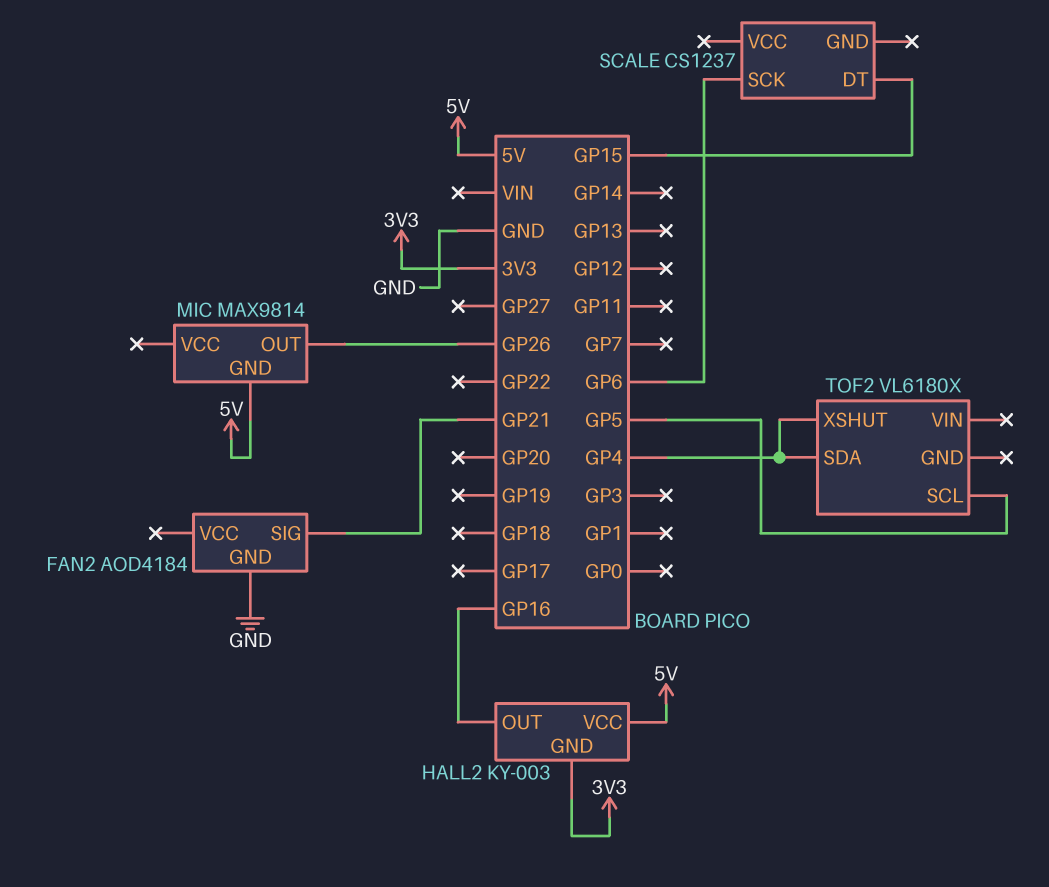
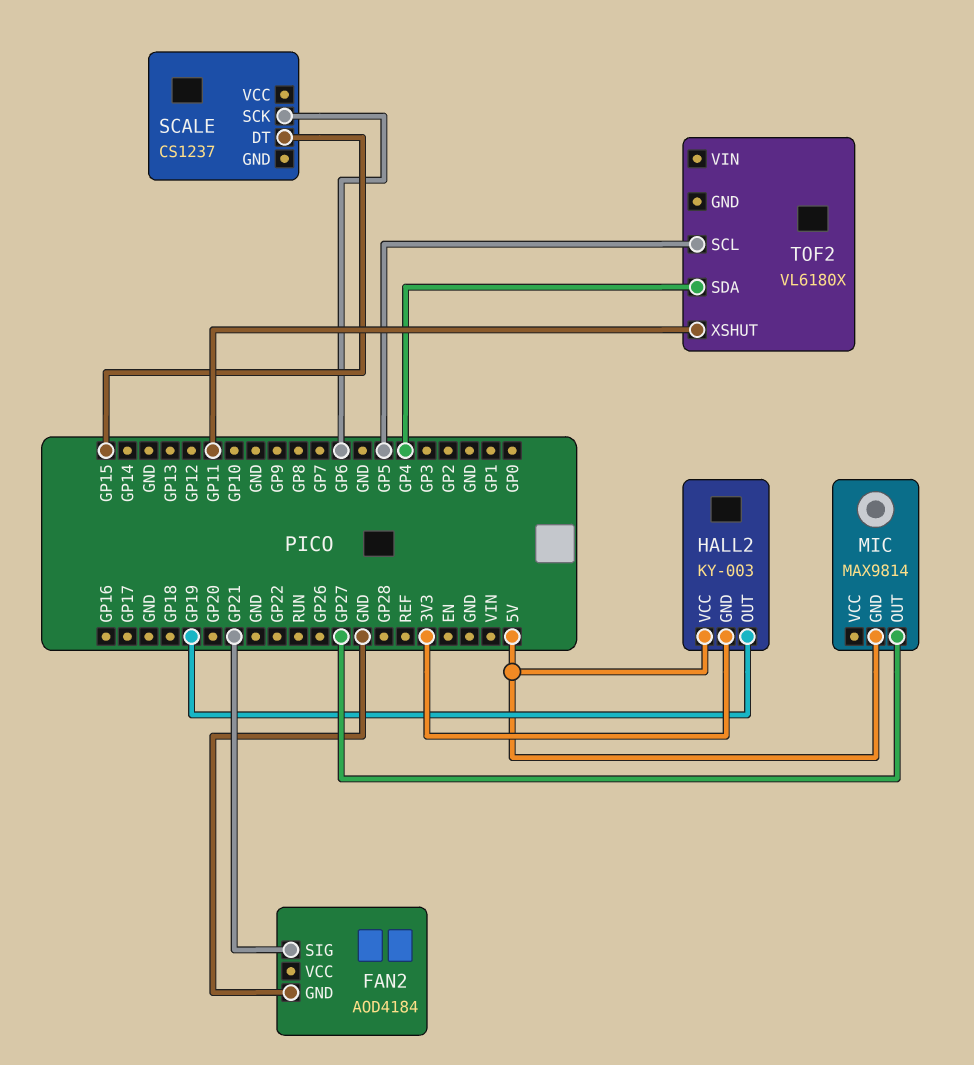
HALL2 pin OUT: GP16 -> GP19
MIC pin OUT: GP26 -> GP27
TOF2 pin XSHUT: GP4 -> GP11

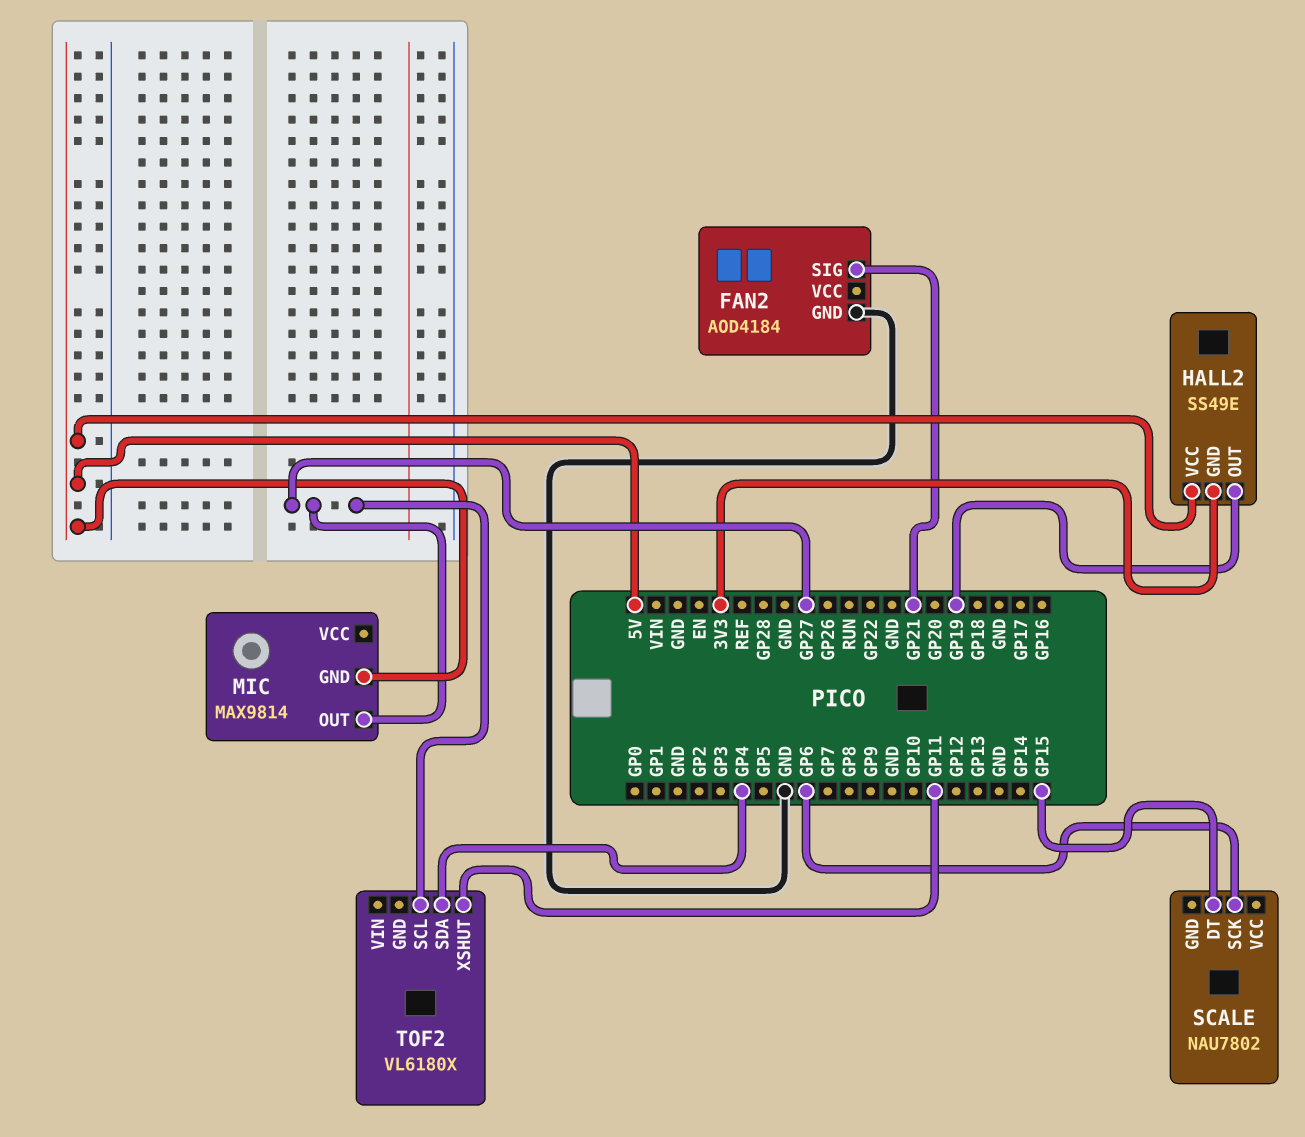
HALL2: KY-003 -> SS49E
SCALE: CS1237 -> NAU7802
TOF2 pin SCL: GP5 -> GP27

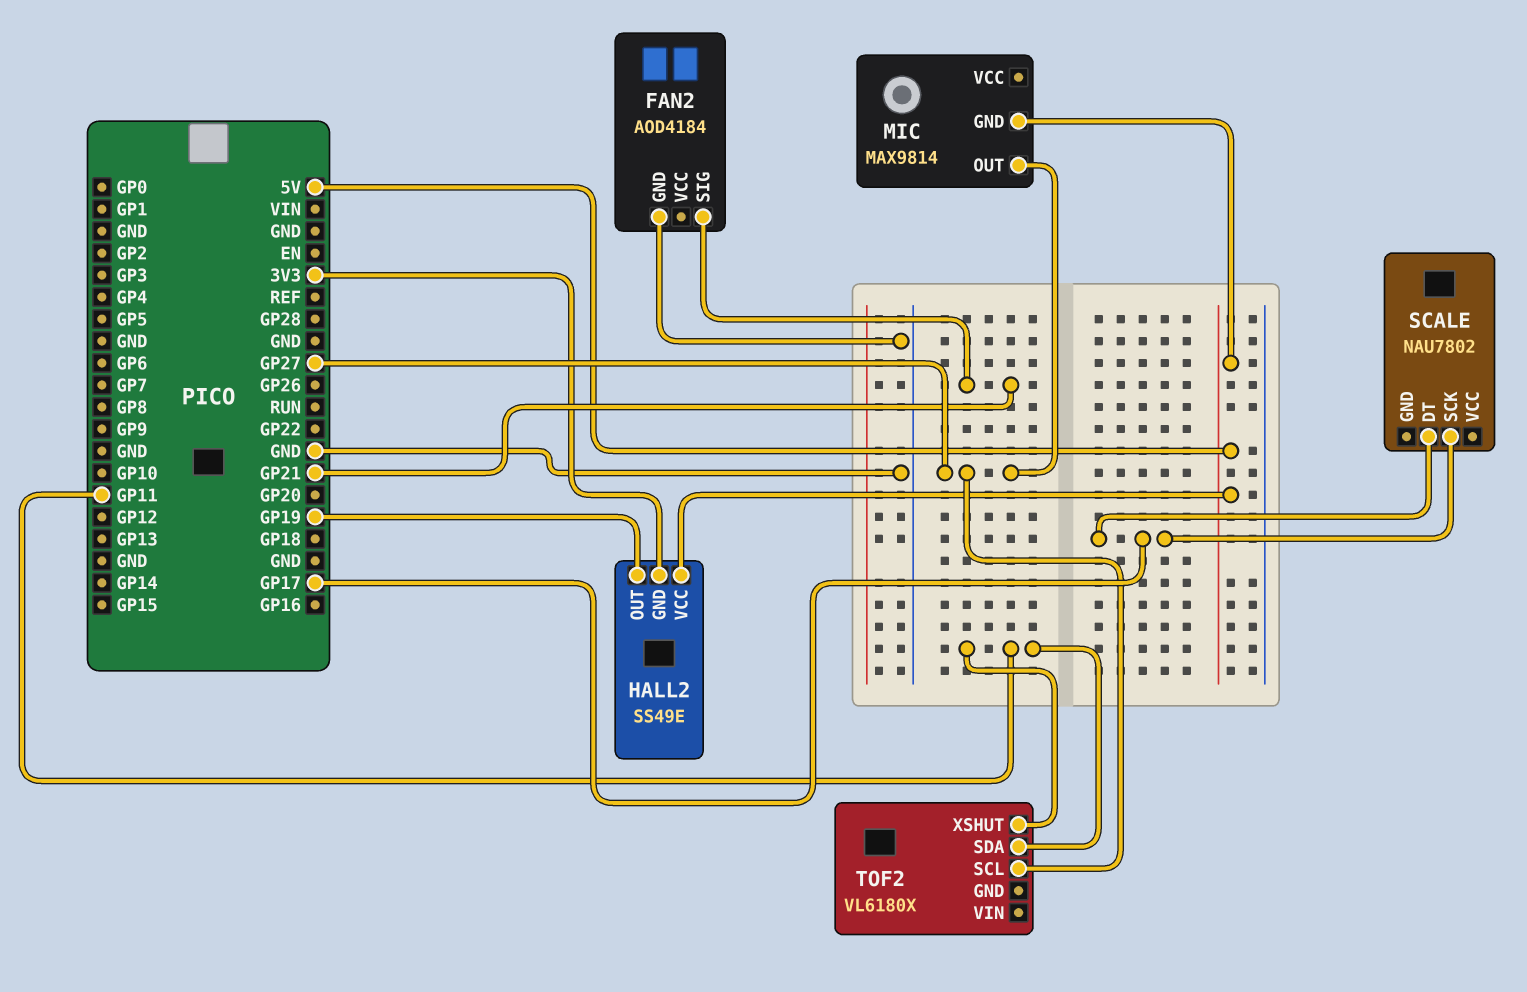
SCALE pin DT: GP15 -> GP17
SCALE pin SCK: GP6 -> GP17
TOF2 pin SDA: GP4 -> GP11

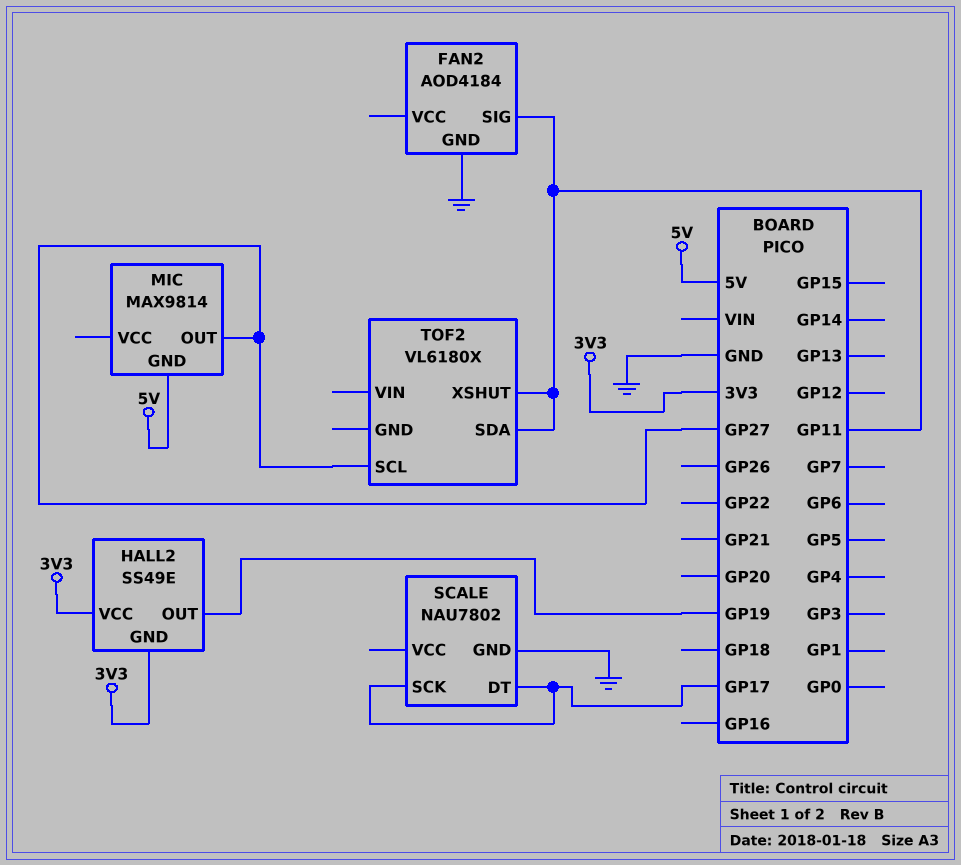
FAN2 pin SIG: GP21 -> GP11
HALL2 pin VCC: 5V -> 3V3
SCALE pin GND: none -> GND

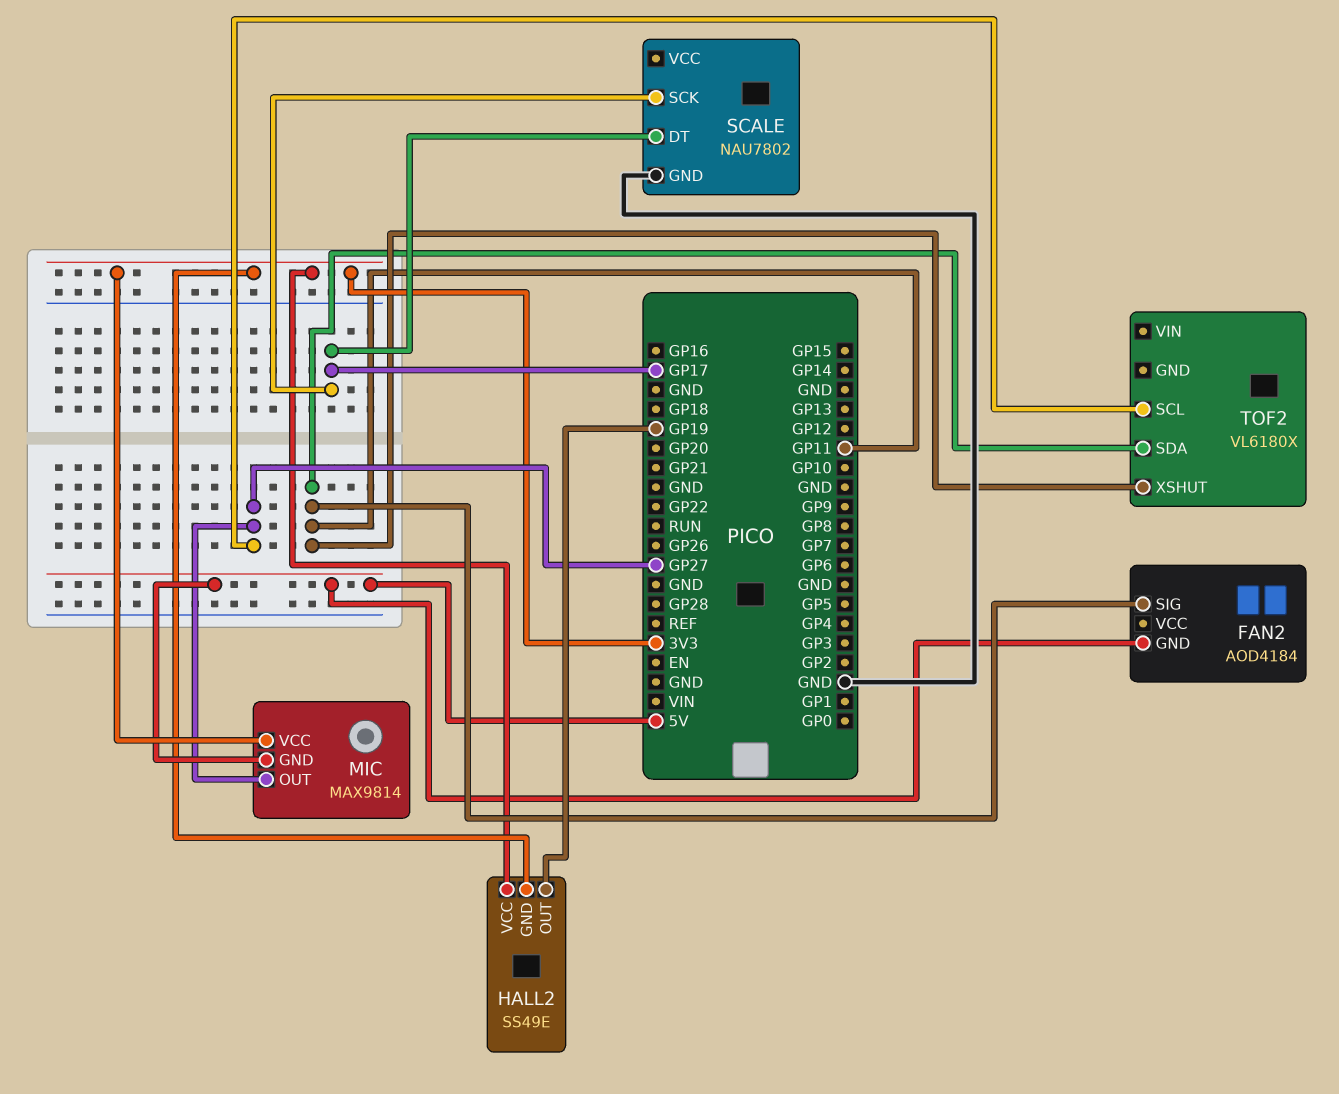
FAN2 pin GND: GND -> 5V
MIC pin VCC: none -> 3V3

